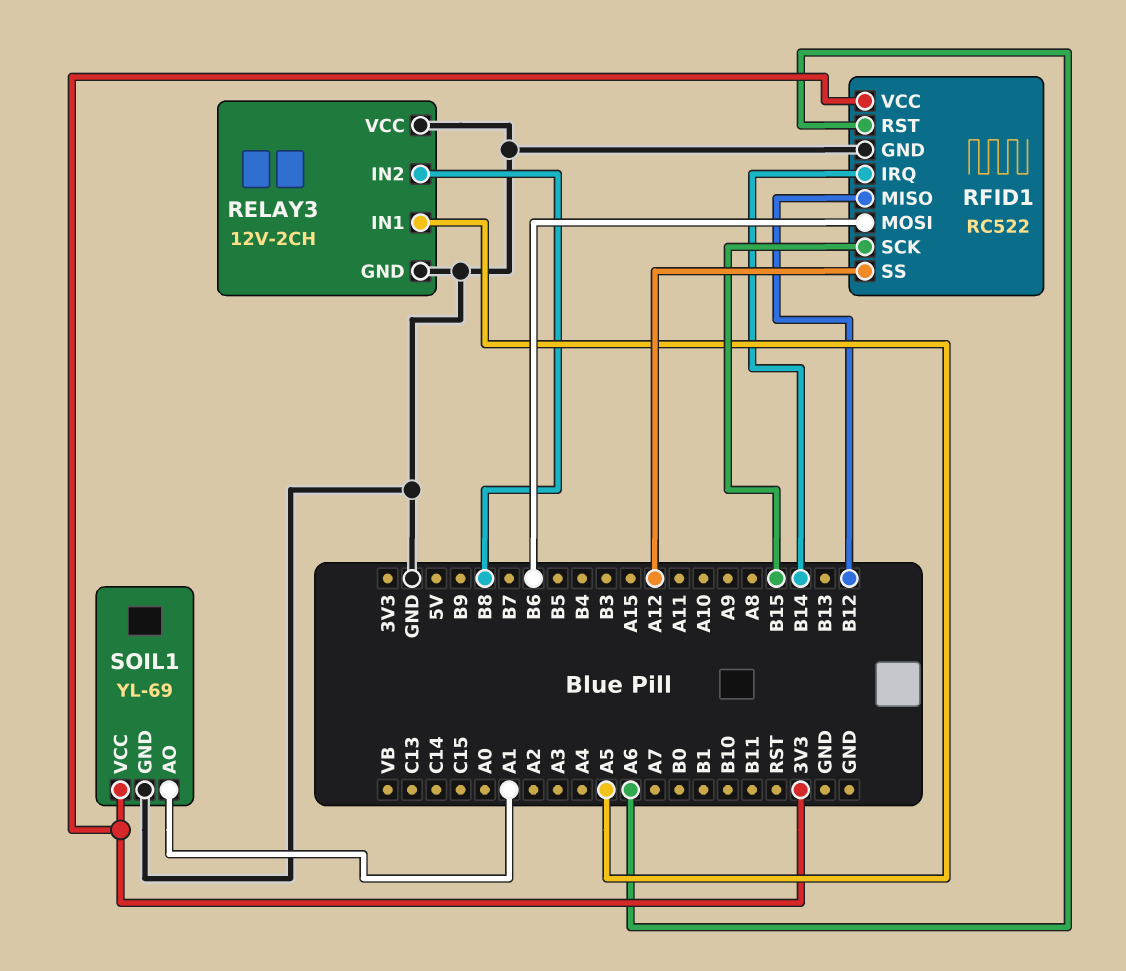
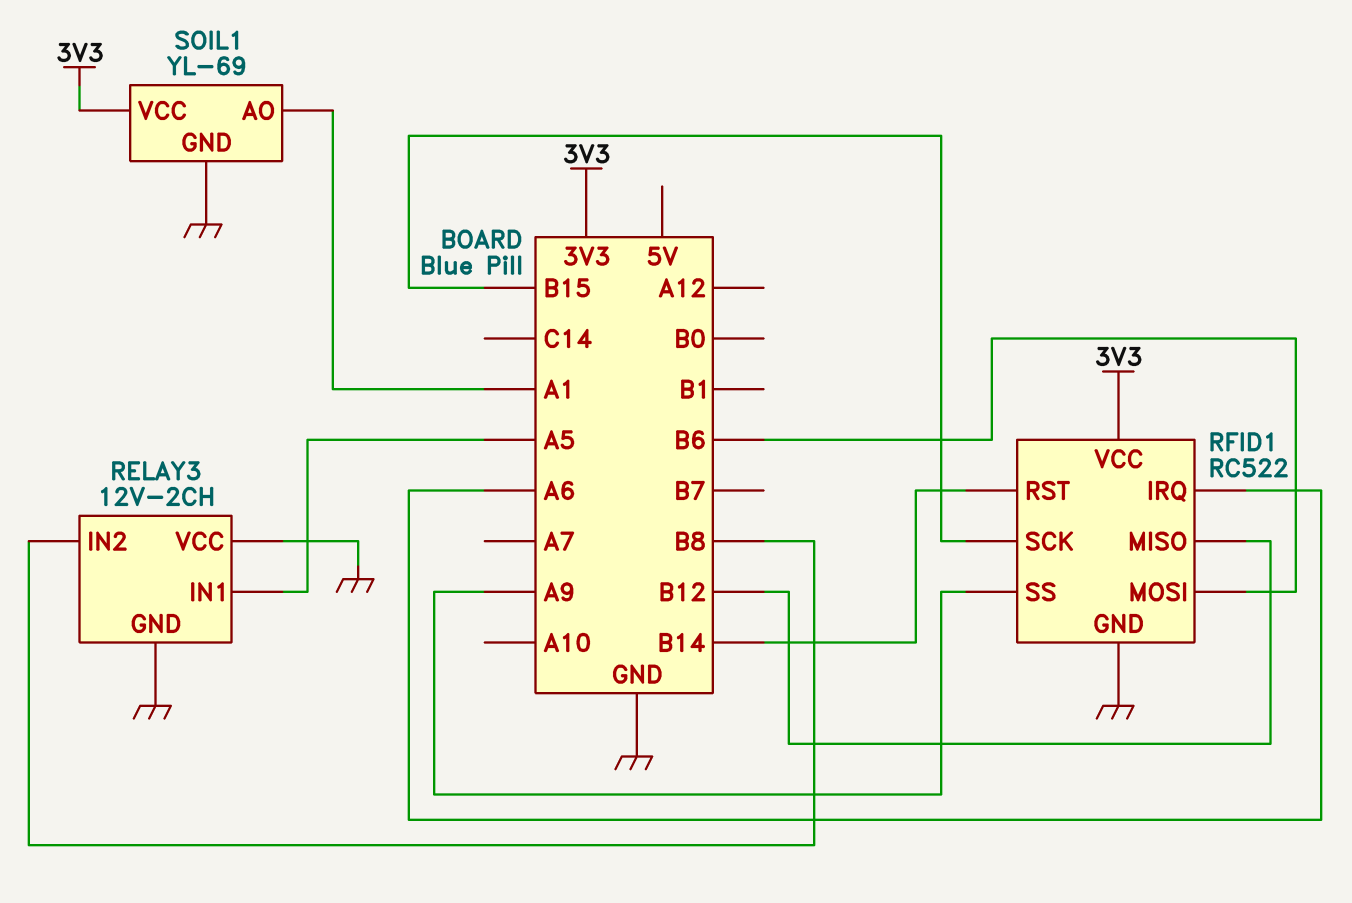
RFID1 pin IRQ: B14 -> A6
RFID1 pin RST: A6 -> B14
RFID1 pin SS: A12 -> A9

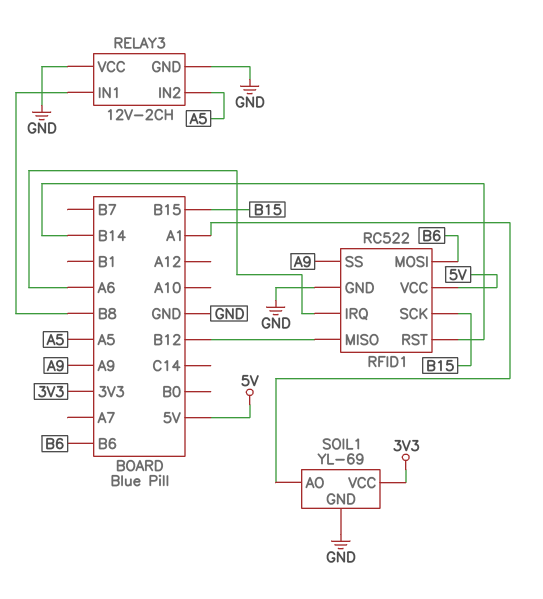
RELAY3 pin IN1: A5 -> B8
RELAY3 pin IN2: B8 -> A5
RFID1 pin VCC: 3V3 -> 5V

